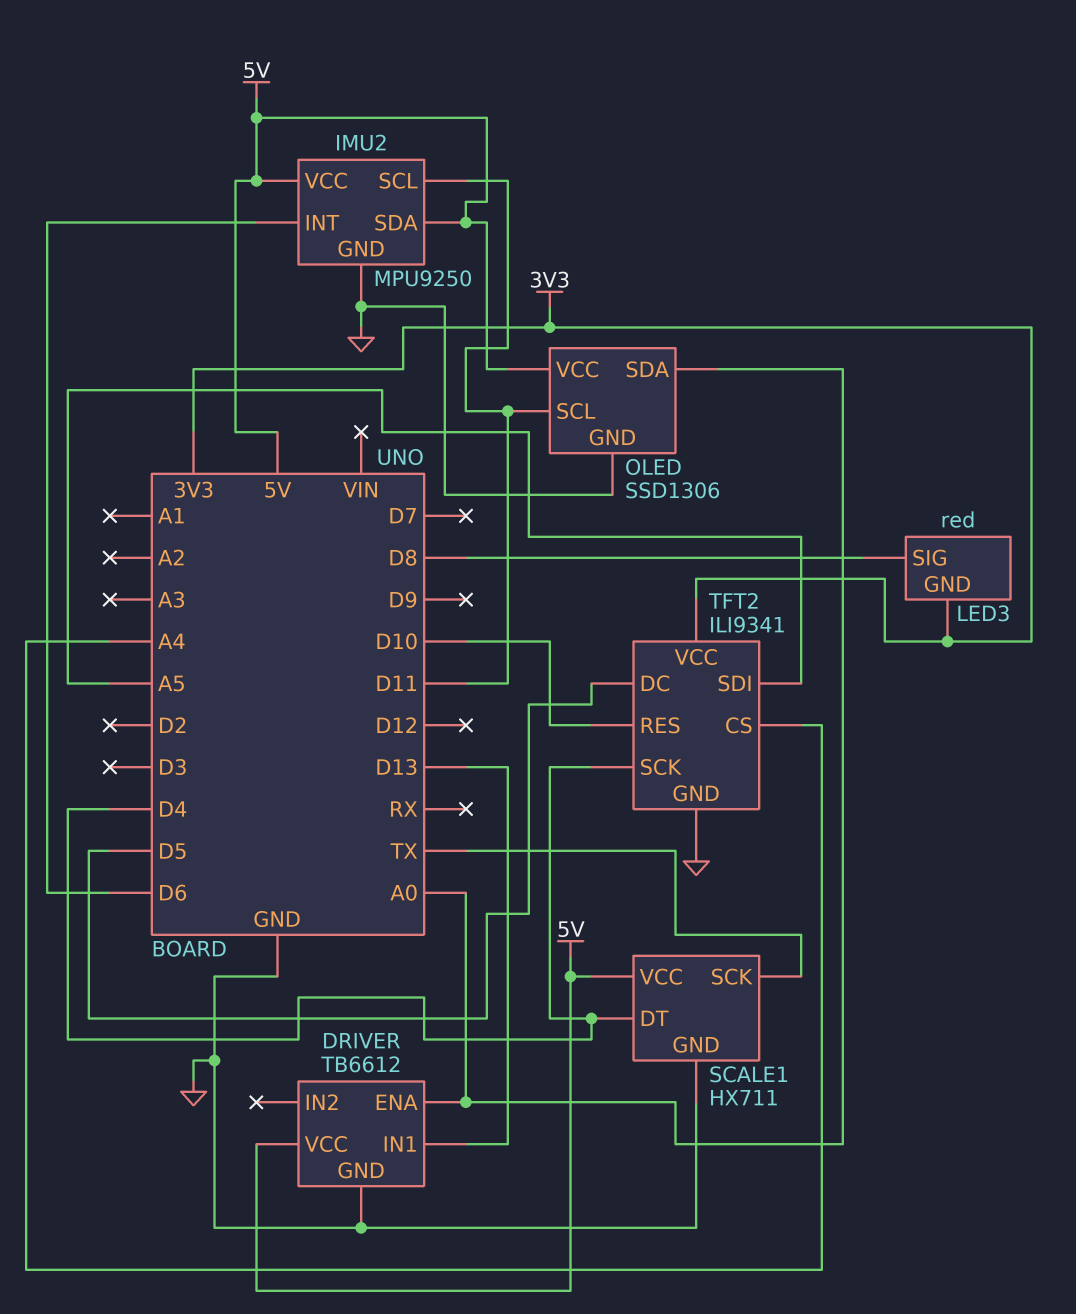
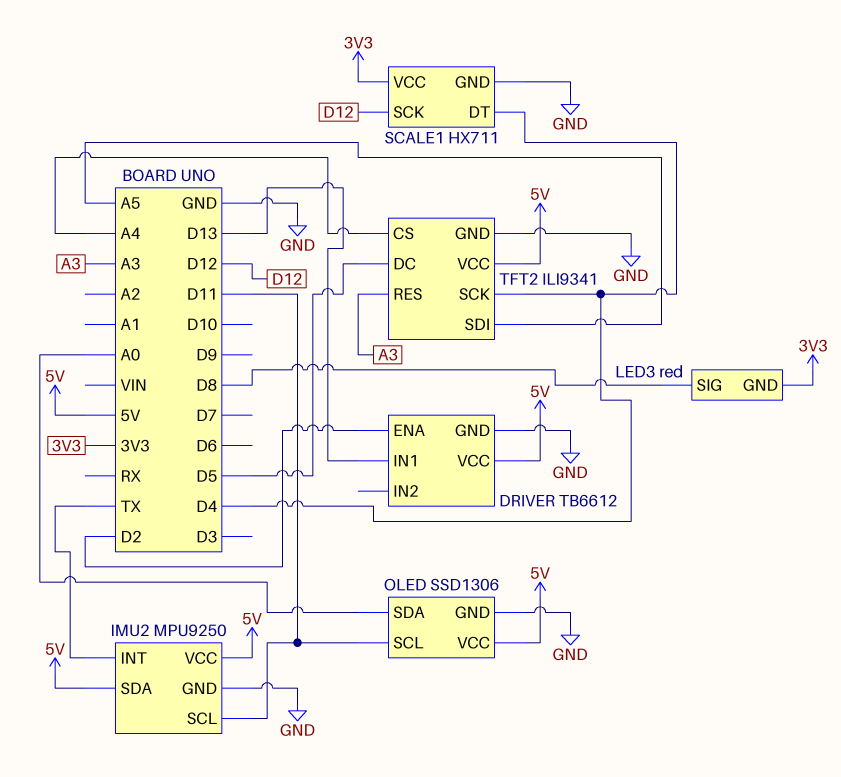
DRIVER pin ENA: A0 -> D2
IMU2 pin INT: D6 -> TX
SCALE1 pin SCK: TX -> D12
SCALE1 pin VCC: 5V -> 3V3
TFT2 pin RES: D10 -> A3
TFT2 pin VCC: 3V3 -> 5V

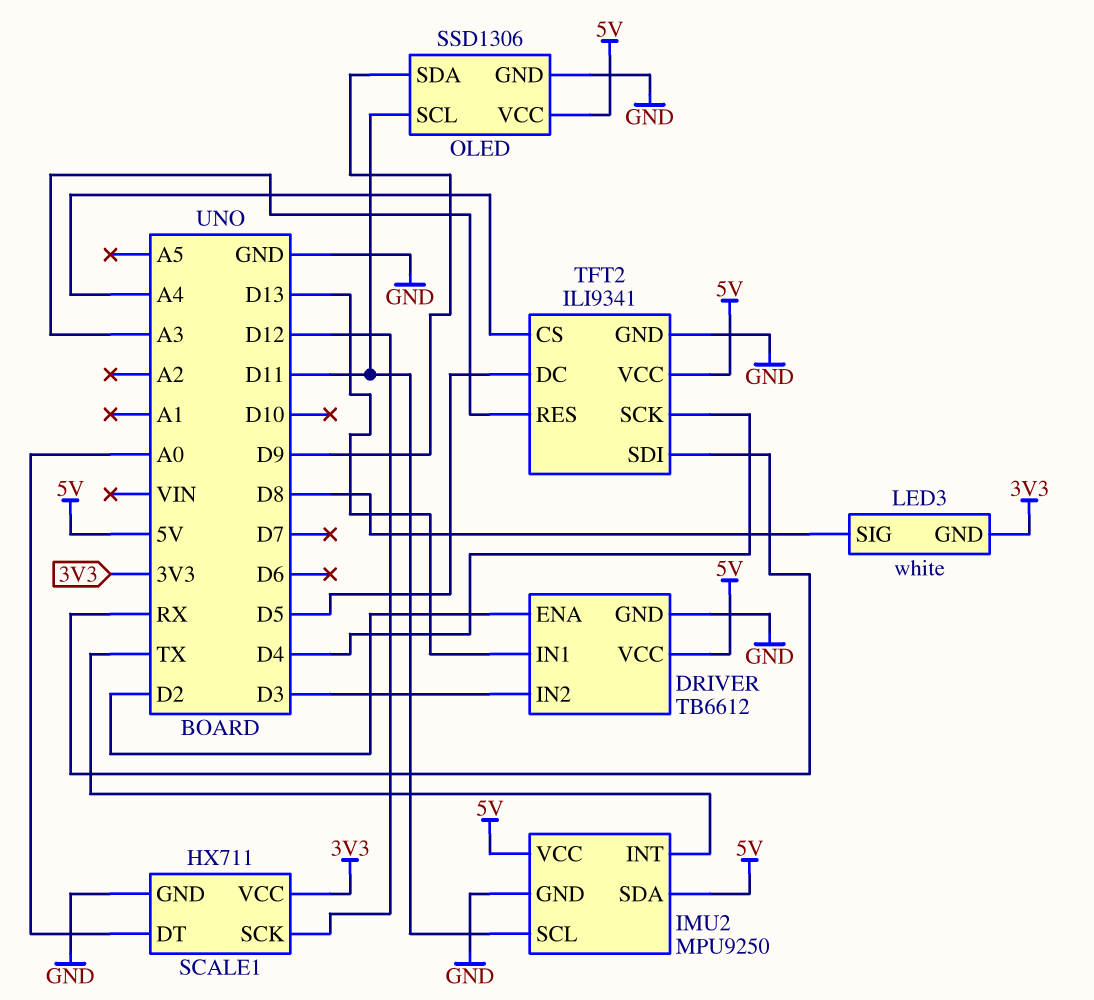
DRIVER pin IN2: none -> D3
LED3: red -> white
OLED pin SDA: A0 -> D9
SCALE1 pin DT: D4 -> A0
TFT2 pin SDI: A5 -> RX

